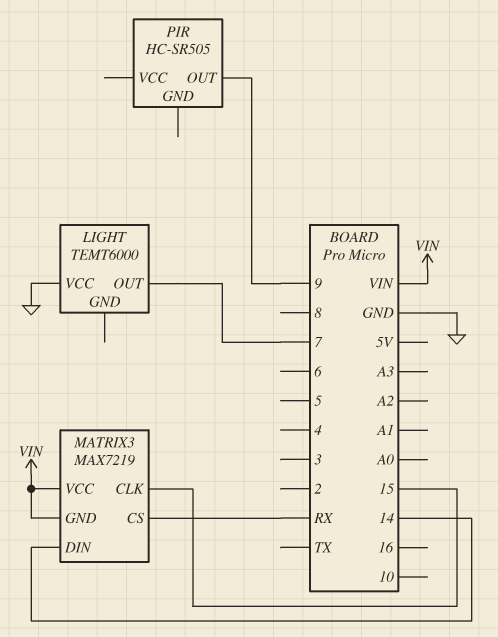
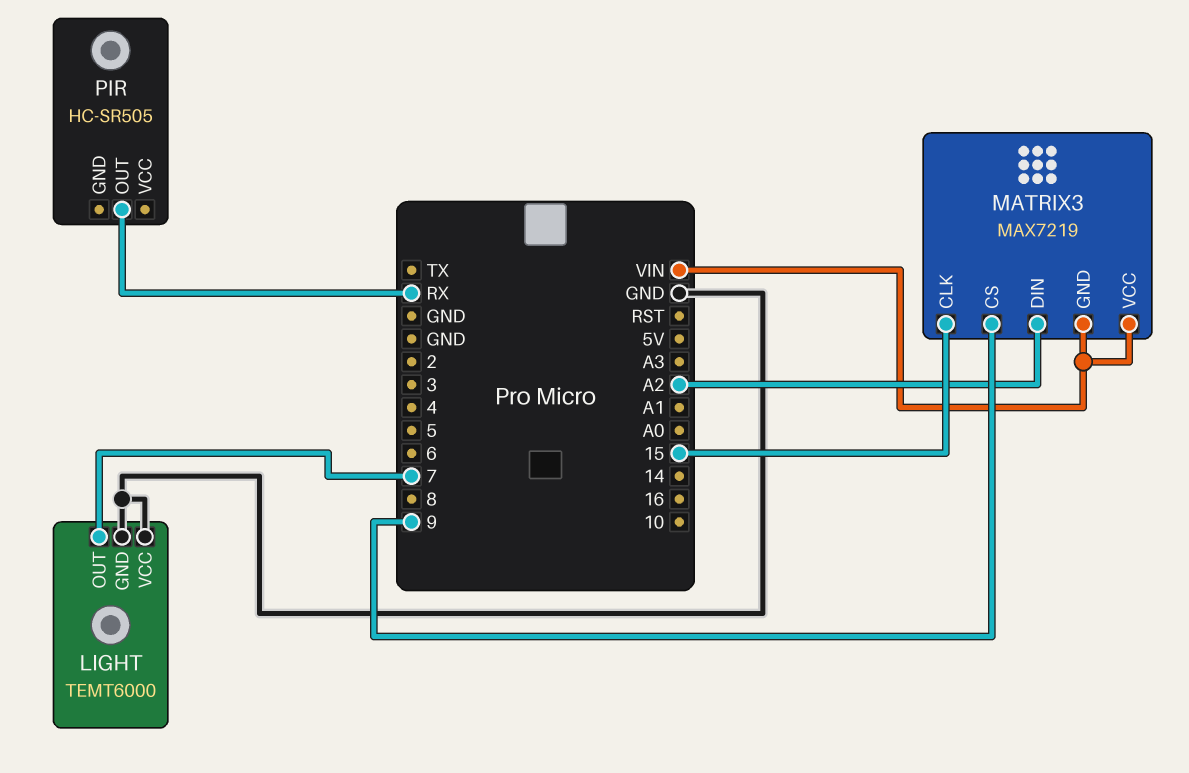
LIGHT pin GND: none -> GND
MATRIX3 pin CS: RX -> 9
MATRIX3 pin DIN: 14 -> A2
PIR pin OUT: 9 -> RX

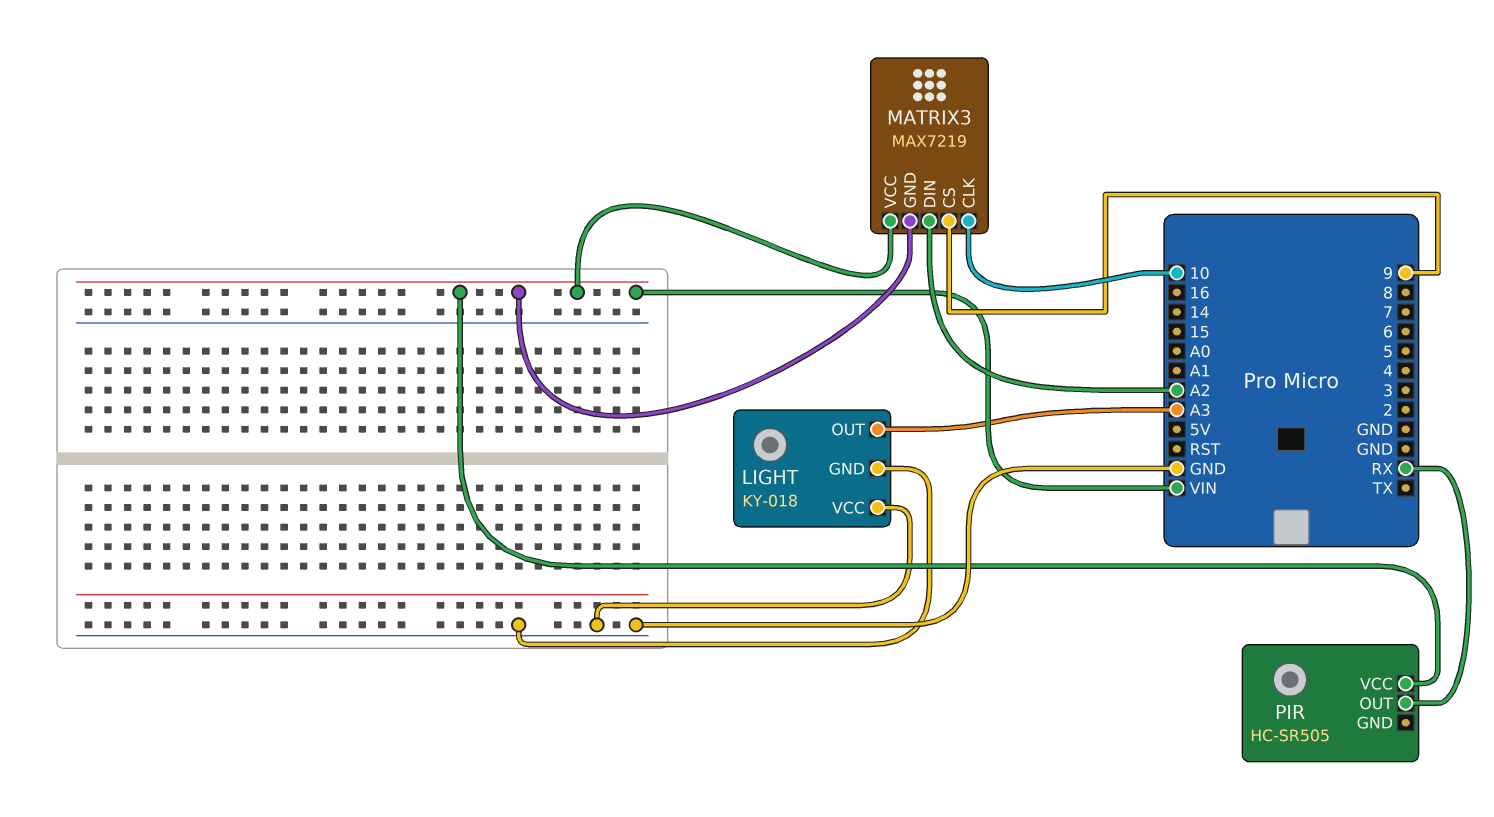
LIGHT: TEMT6000 -> KY-018
LIGHT pin OUT: 7 -> A3
MATRIX3 pin CLK: 15 -> 10
PIR pin VCC: none -> VIN

